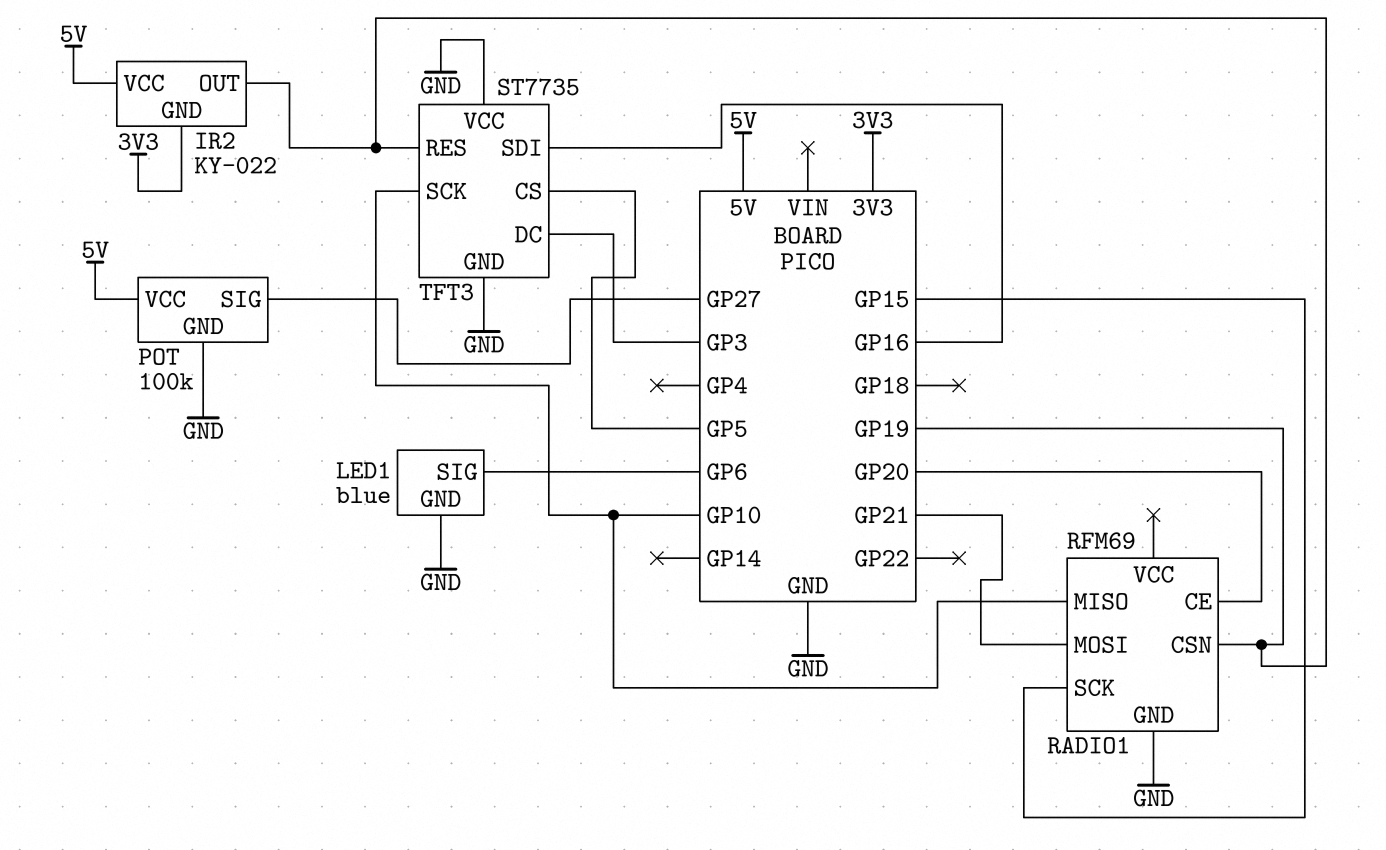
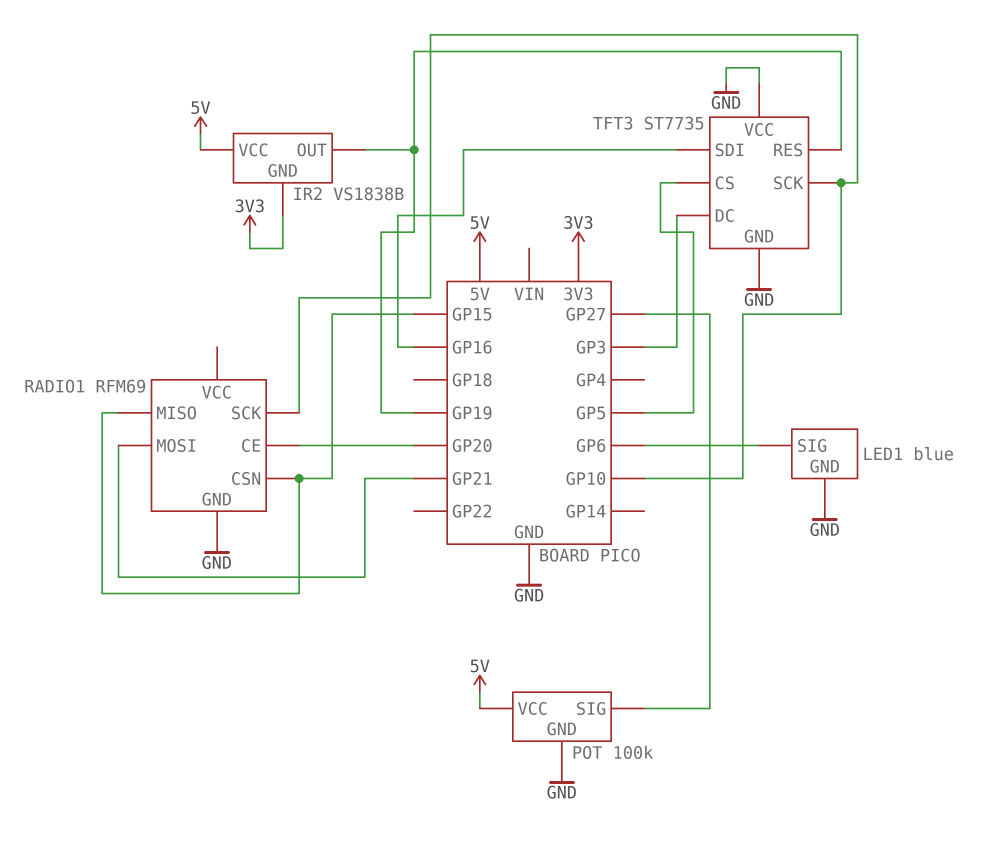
IR2: KY-022 -> VS1838B
RADIO1 pin CSN: GP19 -> GP15
RADIO1 pin MISO: GP10 -> GP15
RADIO1 pin SCK: GP15 -> GP10

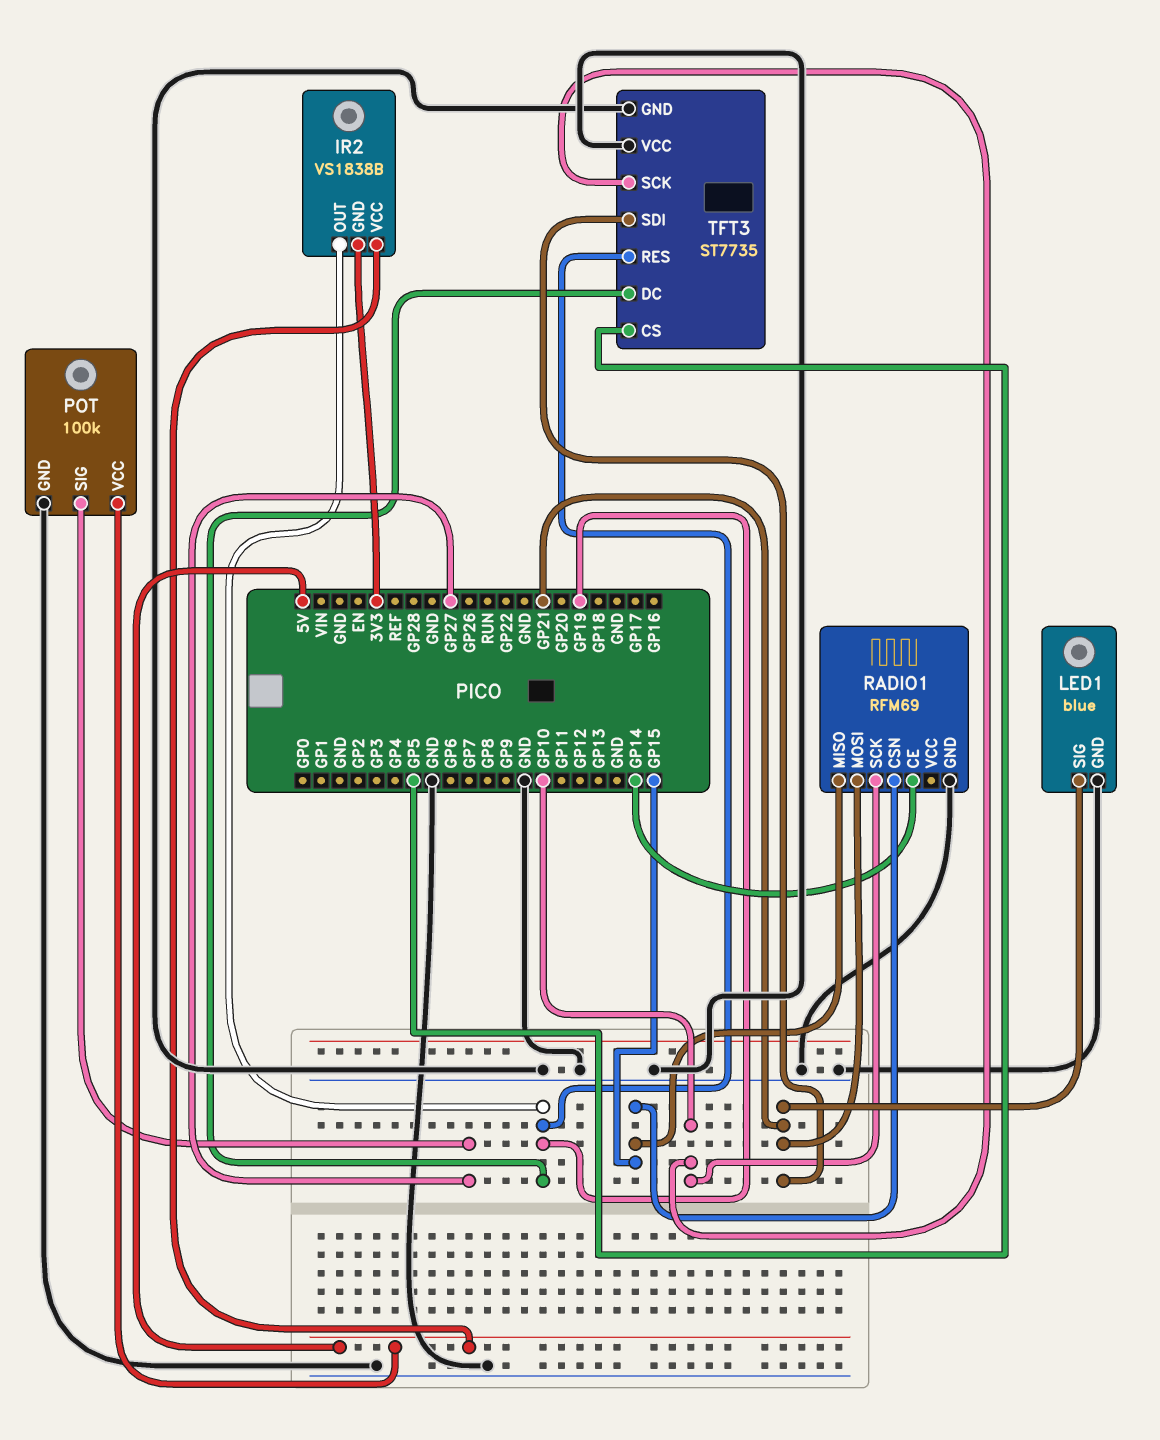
LED1 pin SIG: GP6 -> GP21
RADIO1 pin CE: GP20 -> GP14
TFT3 pin DC: GP3 -> GP19
TFT3 pin SDI: GP16 -> GP21

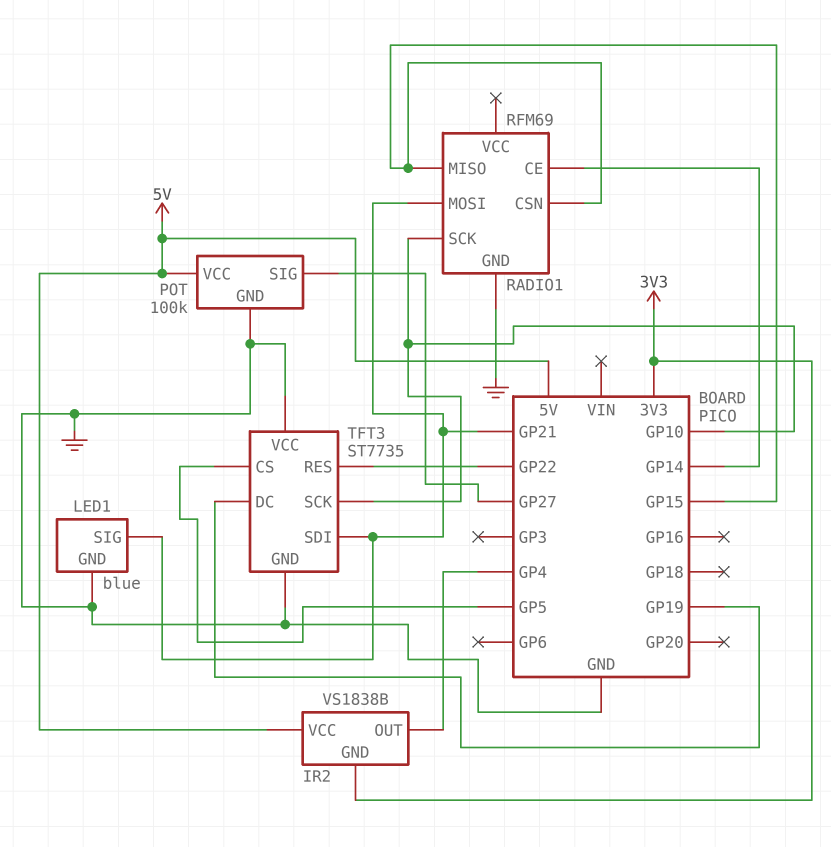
IR2 pin OUT: GP19 -> GP4
TFT3 pin RES: GP19 -> GP22

